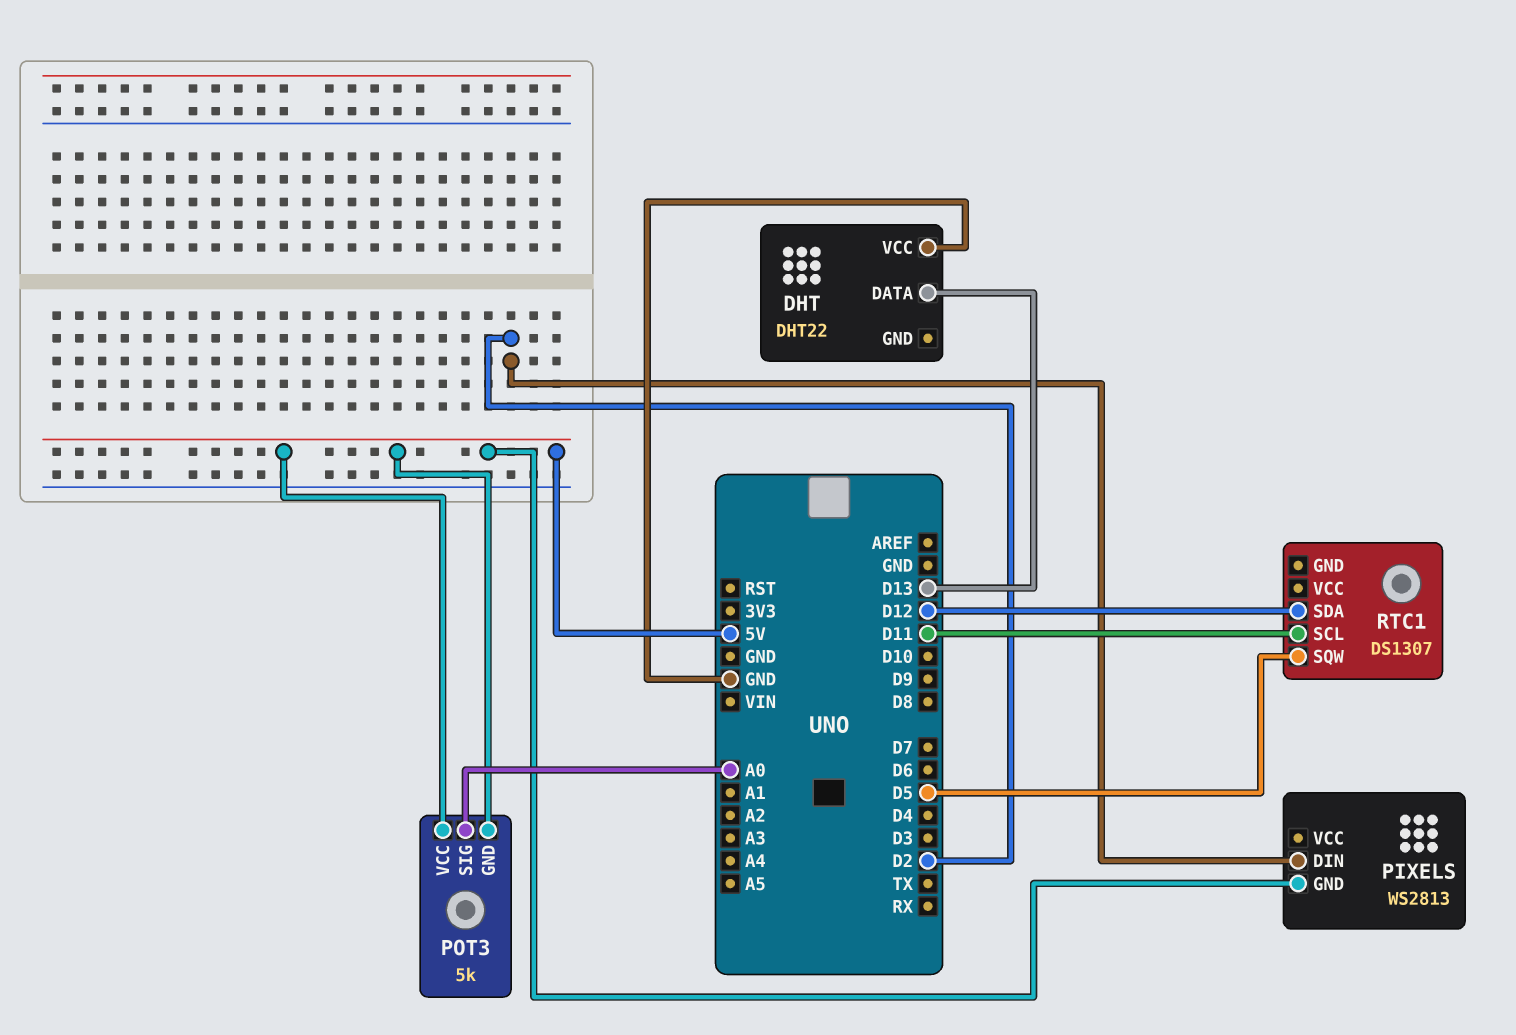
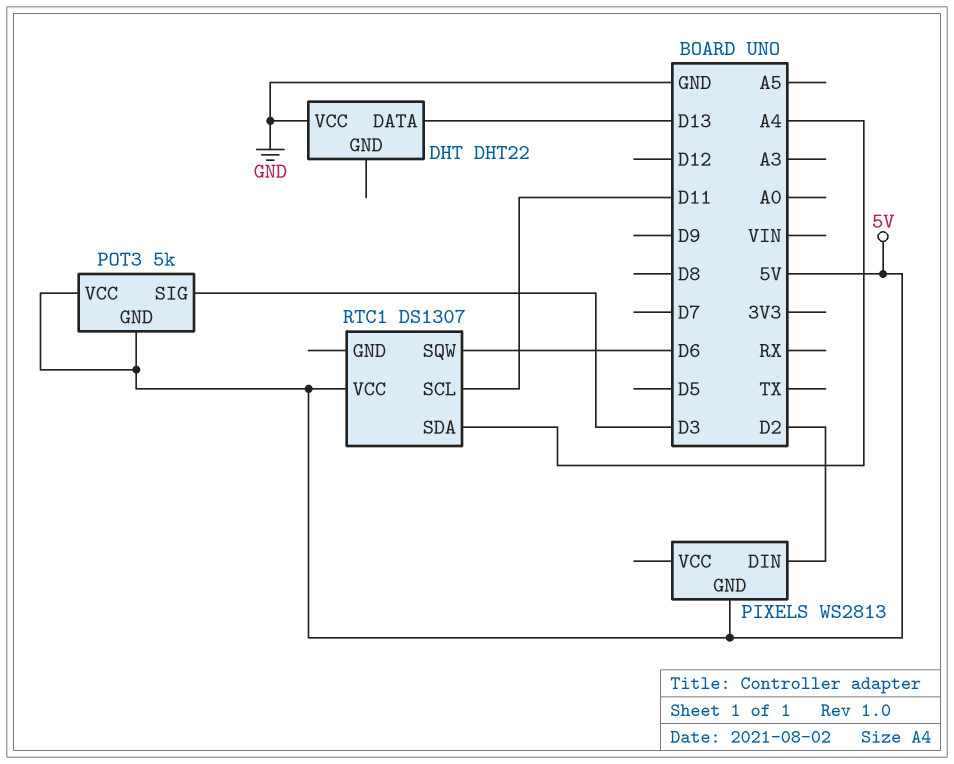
POT3 pin SIG: A0 -> D3
RTC1 pin SDA: D12 -> A4
RTC1 pin SQW: D5 -> D6
RTC1 pin VCC: none -> 5V

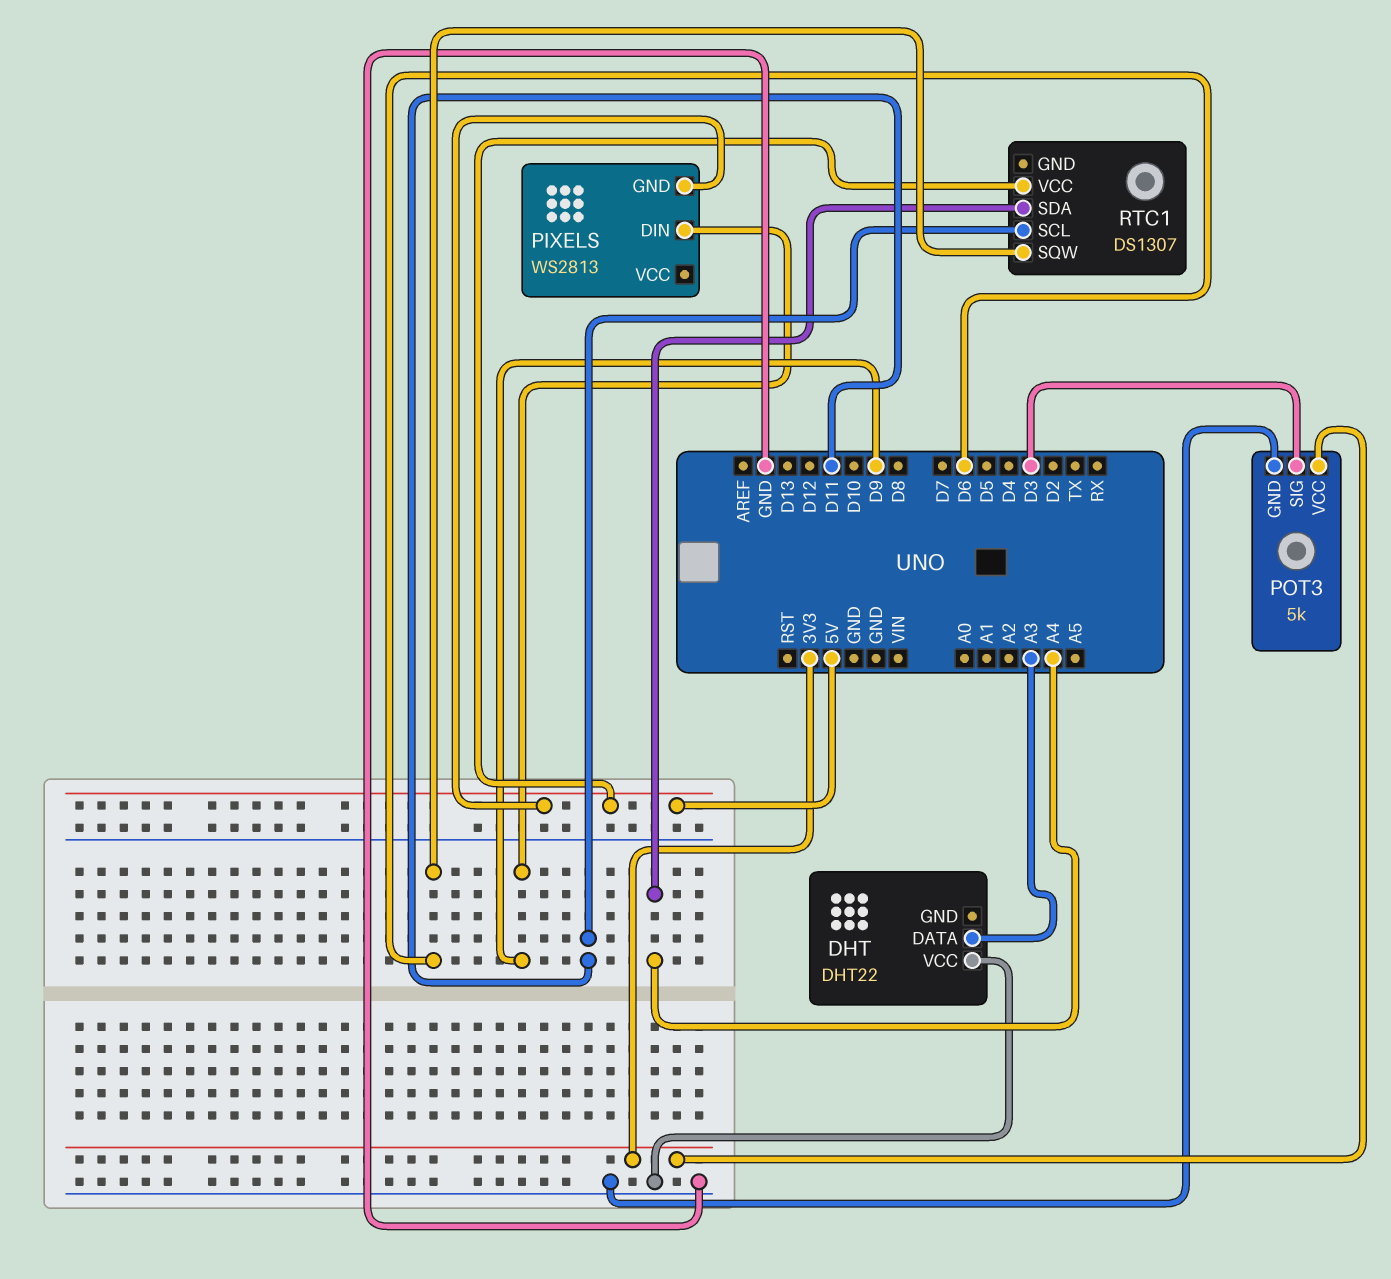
DHT pin DATA: D13 -> A3
PIXELS pin DIN: D2 -> D9
POT3 pin GND: 5V -> GND
POT3 pin VCC: 5V -> 3V3

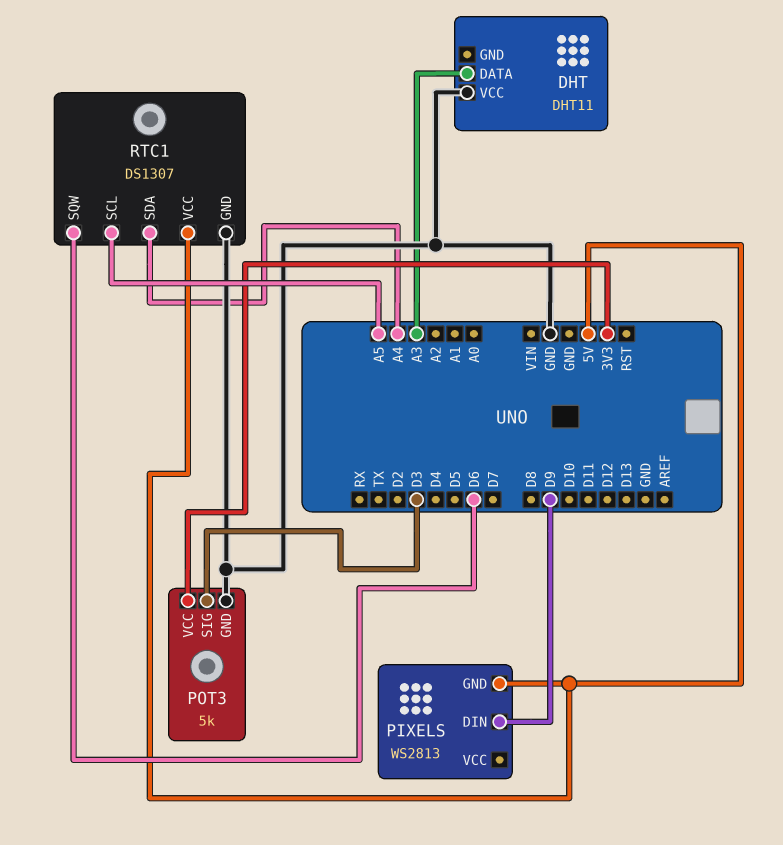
DHT: DHT22 -> DHT11
RTC1 pin GND: none -> GND
RTC1 pin SCL: D11 -> A5

